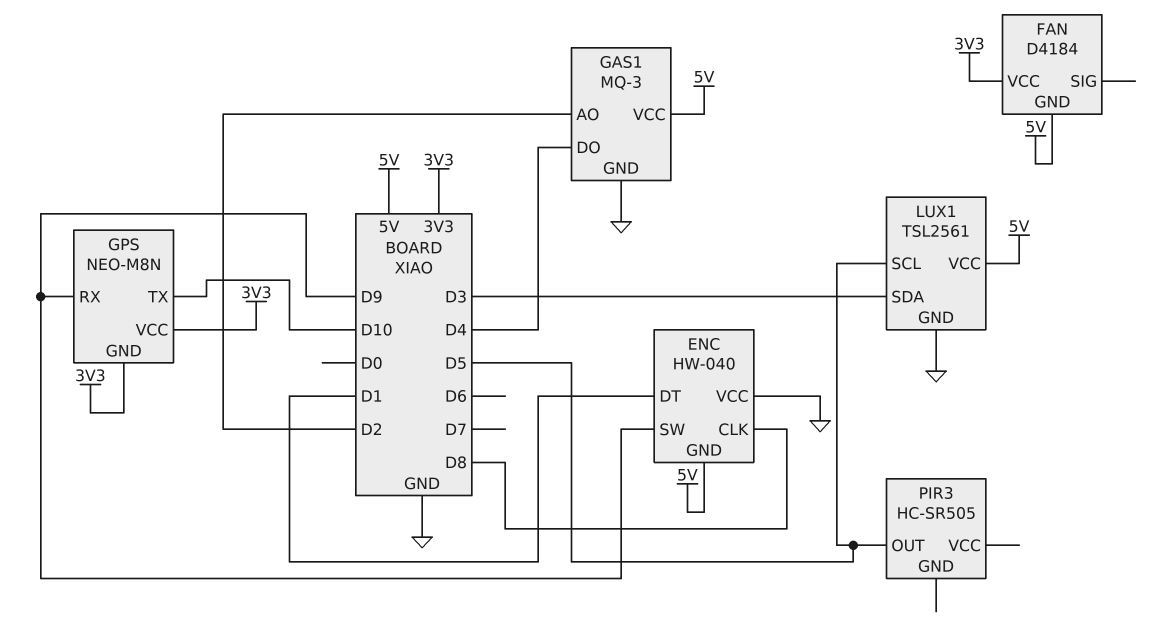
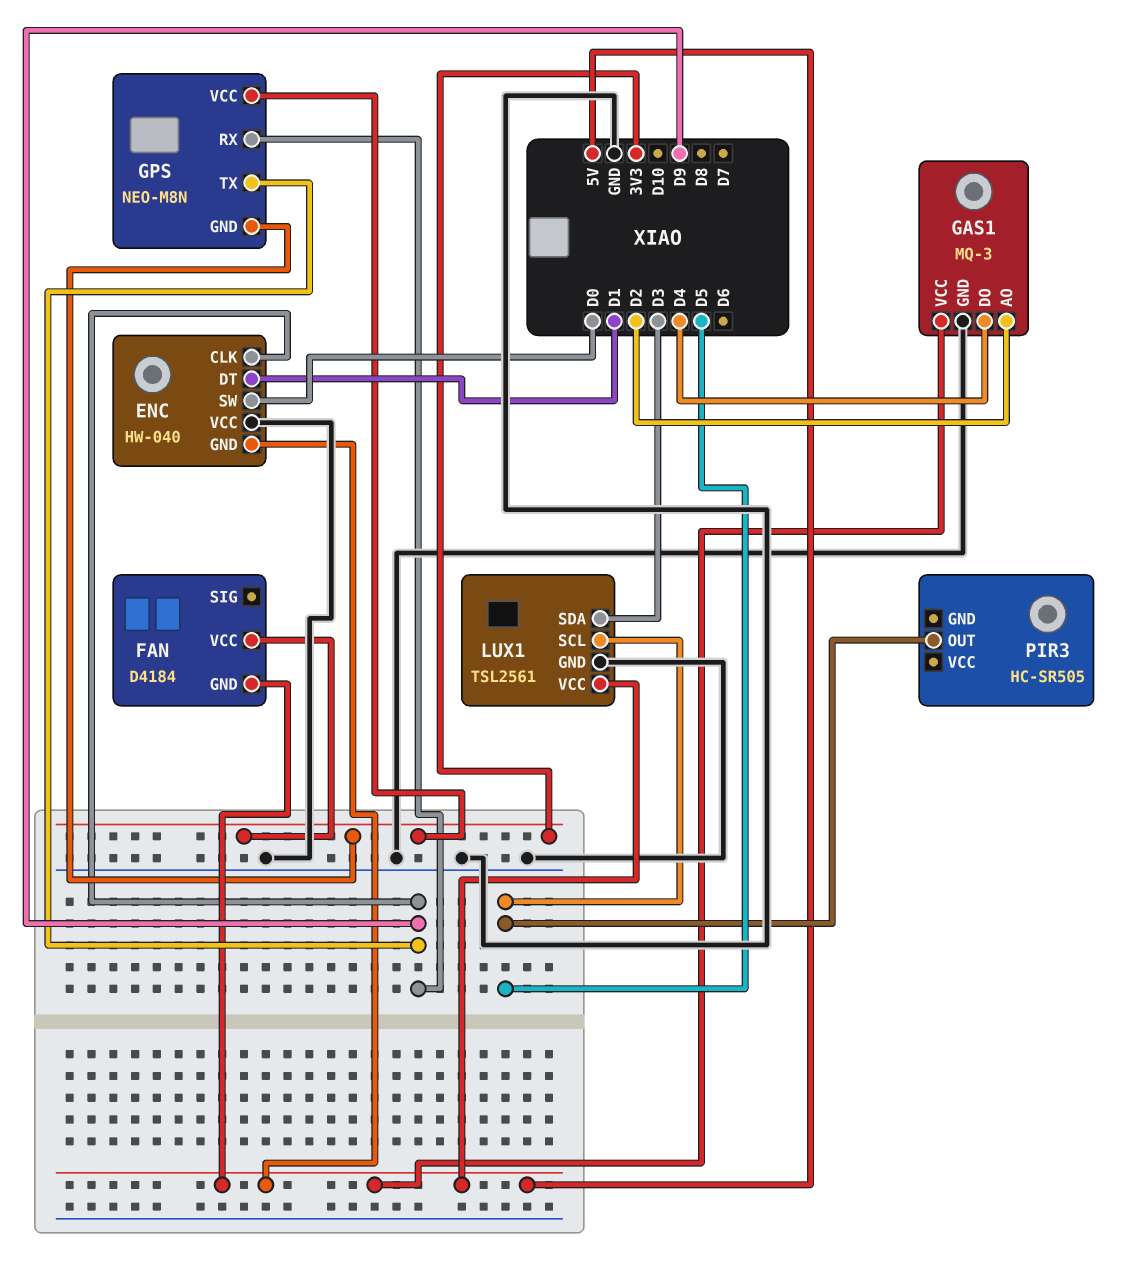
ENC pin CLK: D8 -> D9
ENC pin SW: D9 -> D0
GPS pin TX: D10 -> D9

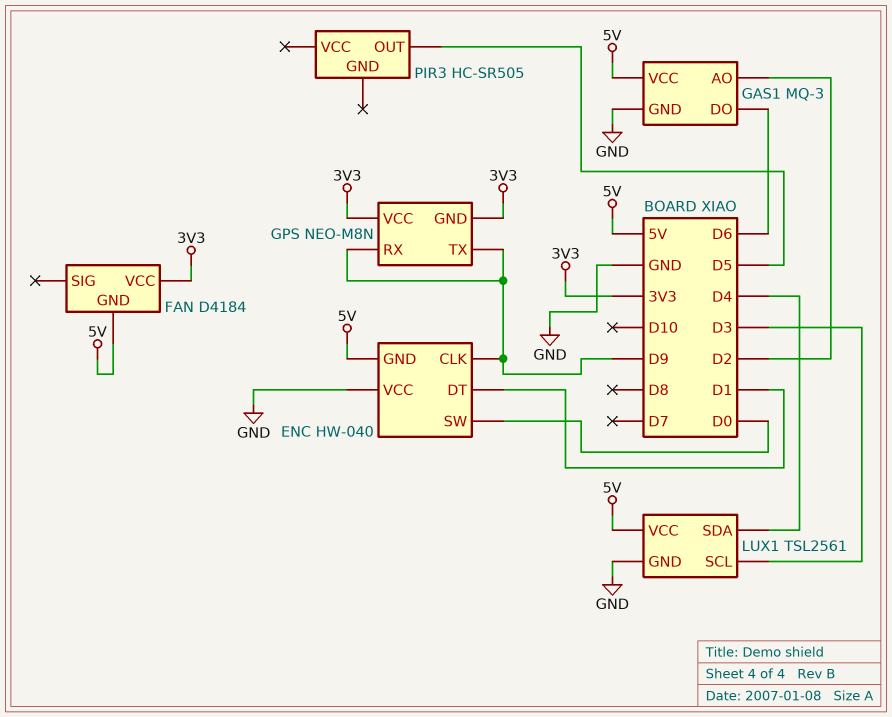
GAS1 pin DO: D4 -> D6
LUX1 pin SCL: D5 -> D3
LUX1 pin SDA: D3 -> D4

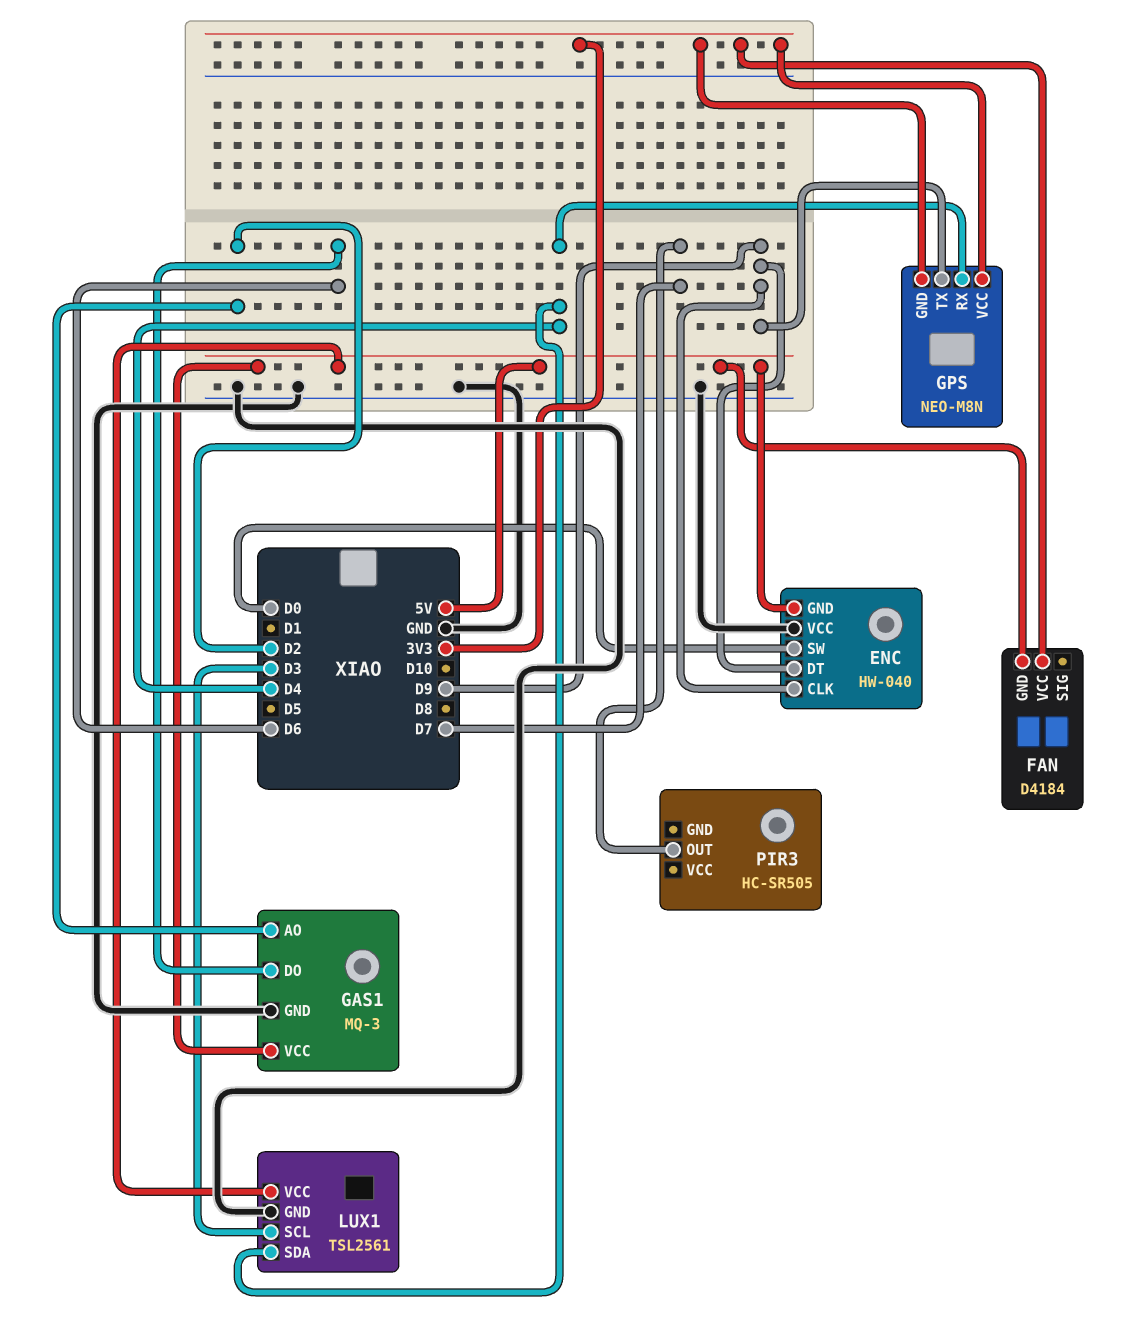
ENC pin DT: D1 -> D9
GPS pin RX: D9 -> D4
PIR3 pin OUT: D5 -> D7

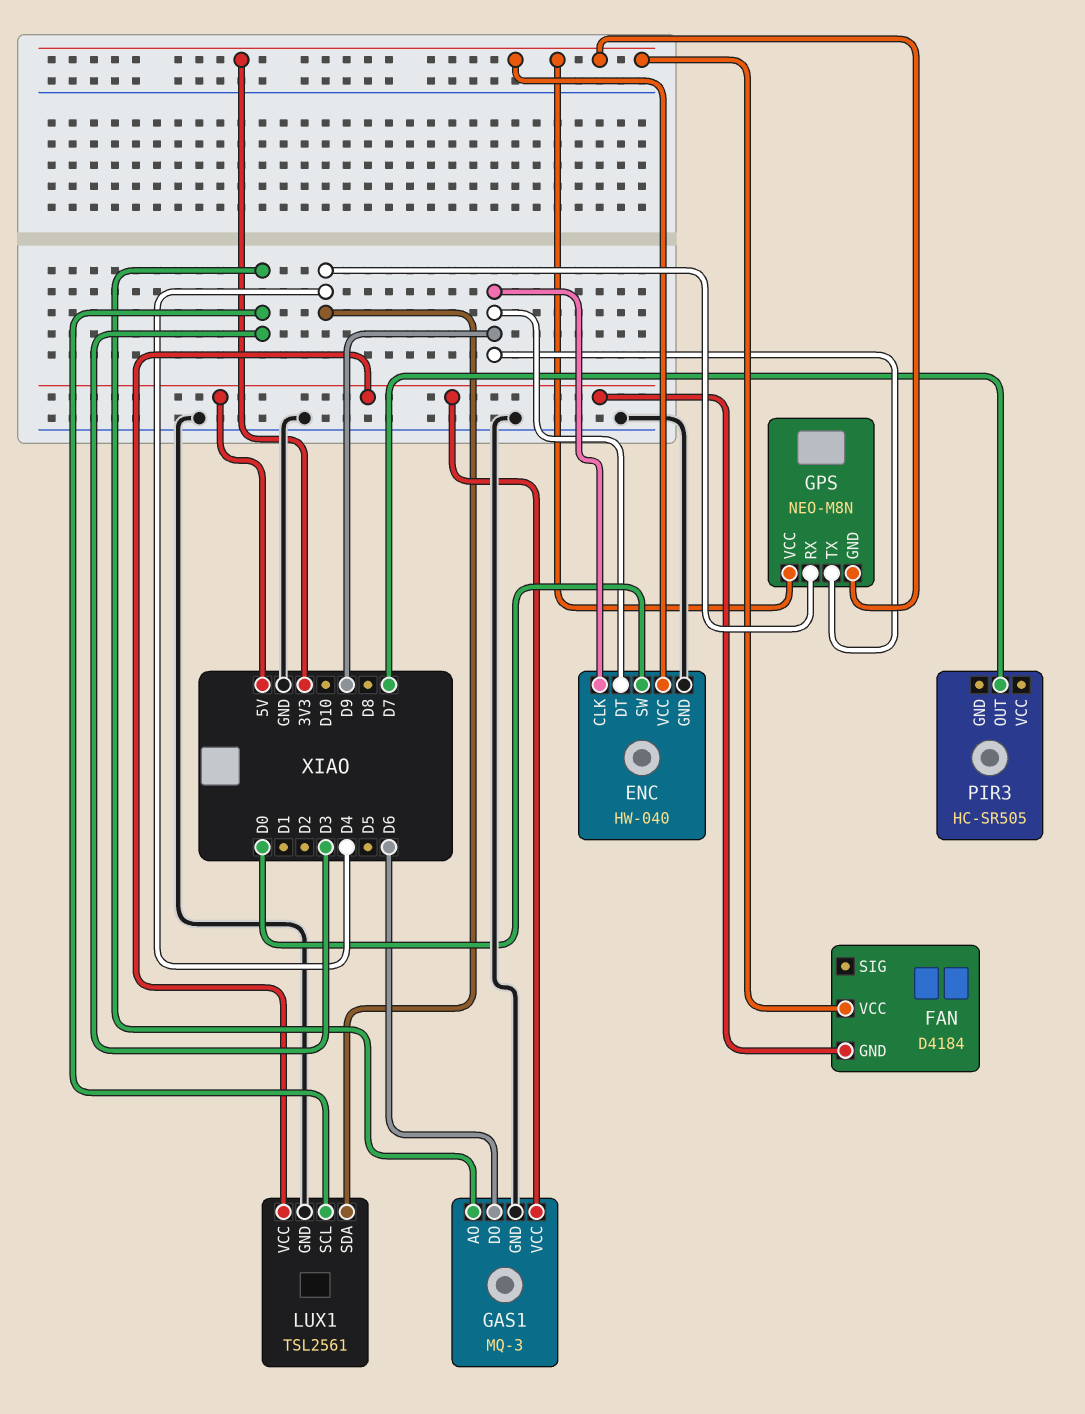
ENC pin GND: 5V -> GND
ENC pin VCC: GND -> 3V3
GAS1 pin AO: D2 -> D3

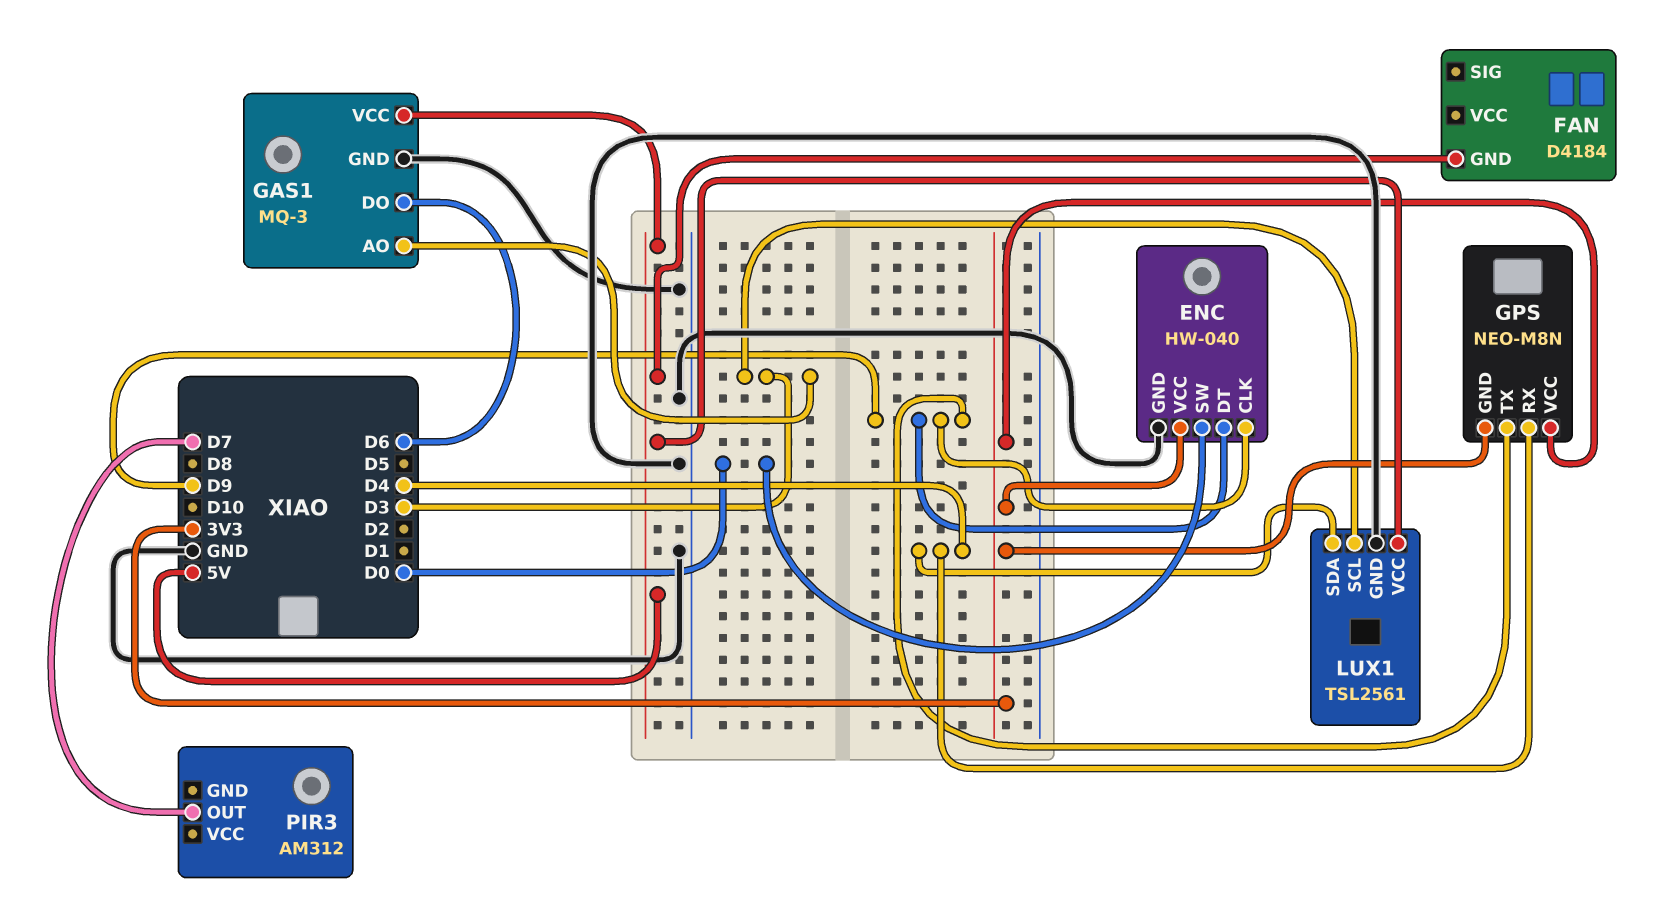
FAN pin VCC: 3V3 -> none
PIR3: HC-SR505 -> AM312

